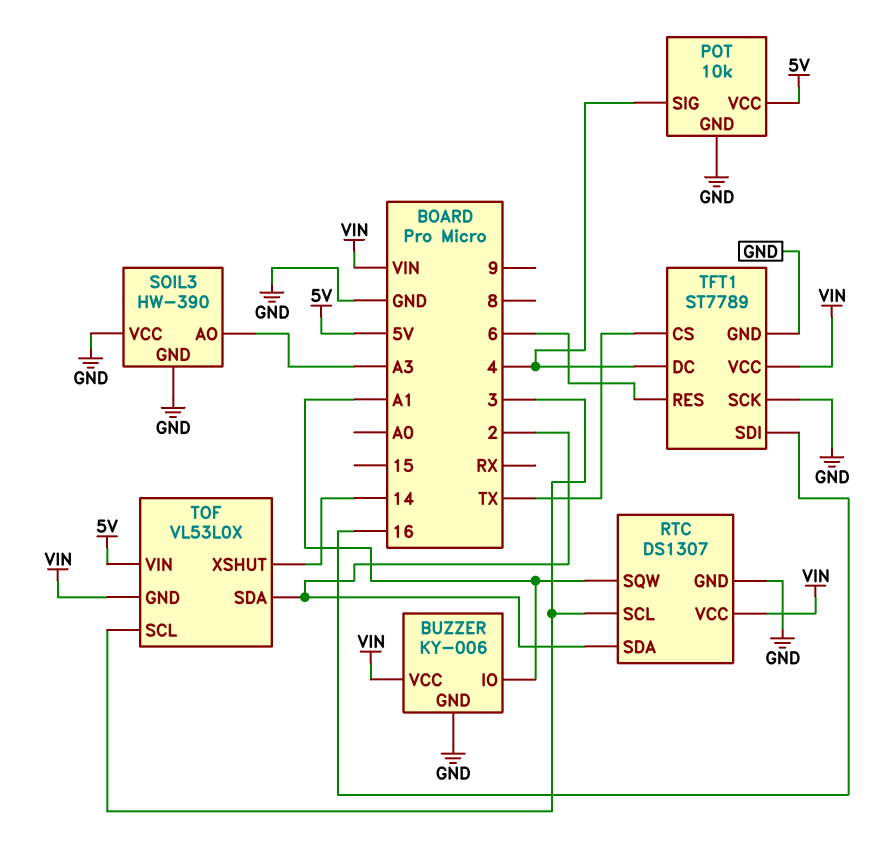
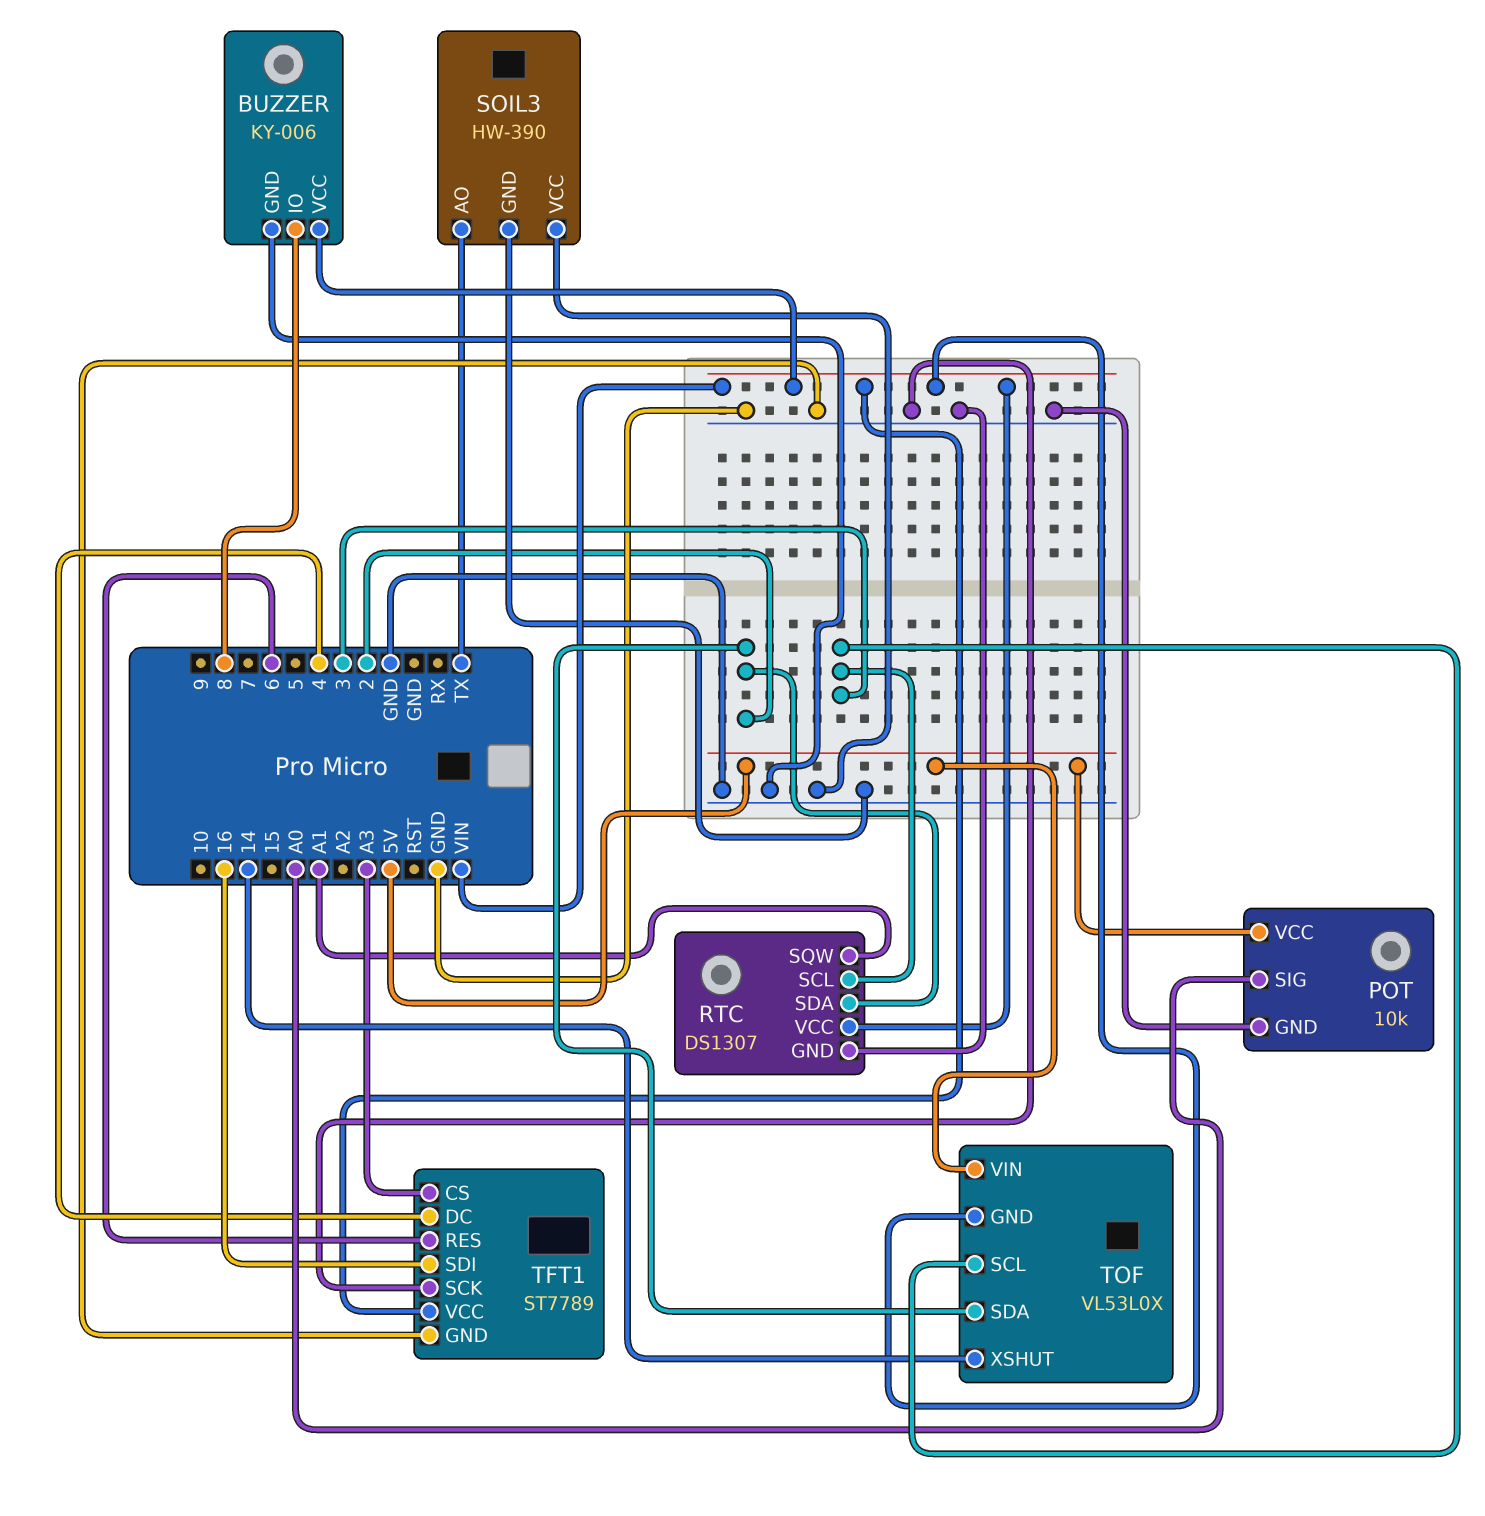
BUZZER pin IO: A1 -> 8
POT pin SIG: 4 -> A0
SOIL3 pin AO: A3 -> TX
TFT1 pin CS: TX -> A3

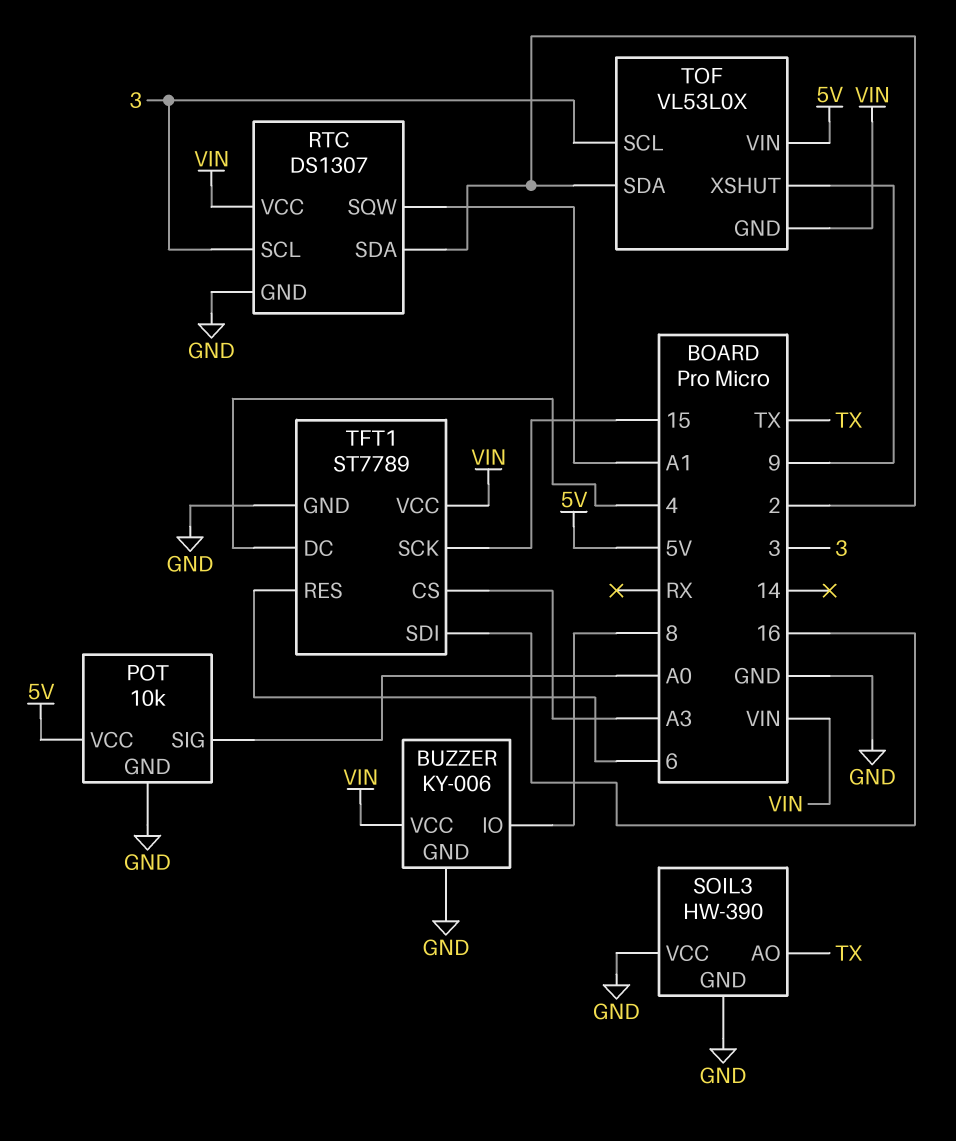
TFT1 pin SCK: GND -> 15
TOF pin XSHUT: 14 -> 9

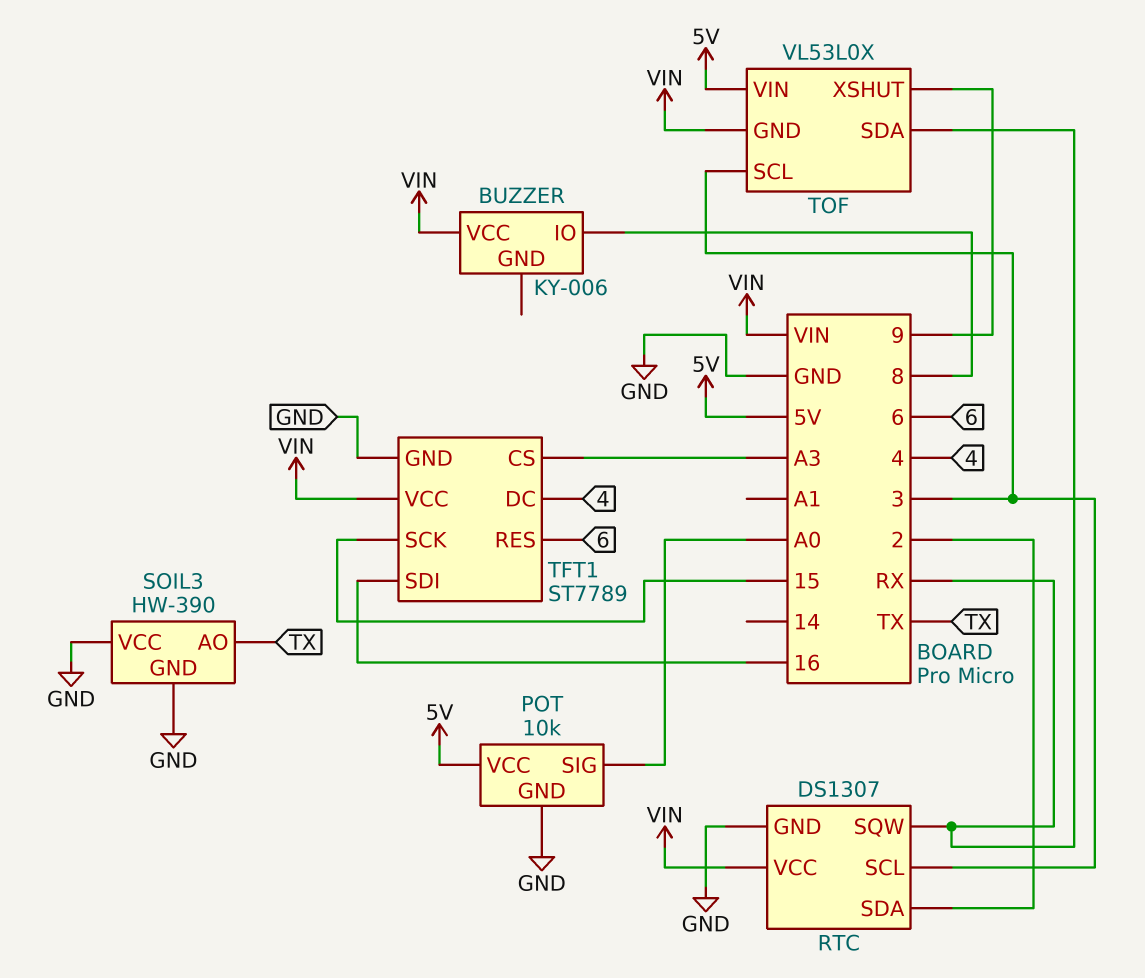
BUZZER pin GND: GND -> none
RTC pin SQW: A1 -> RX
TOF pin SDA: 2 -> RX

